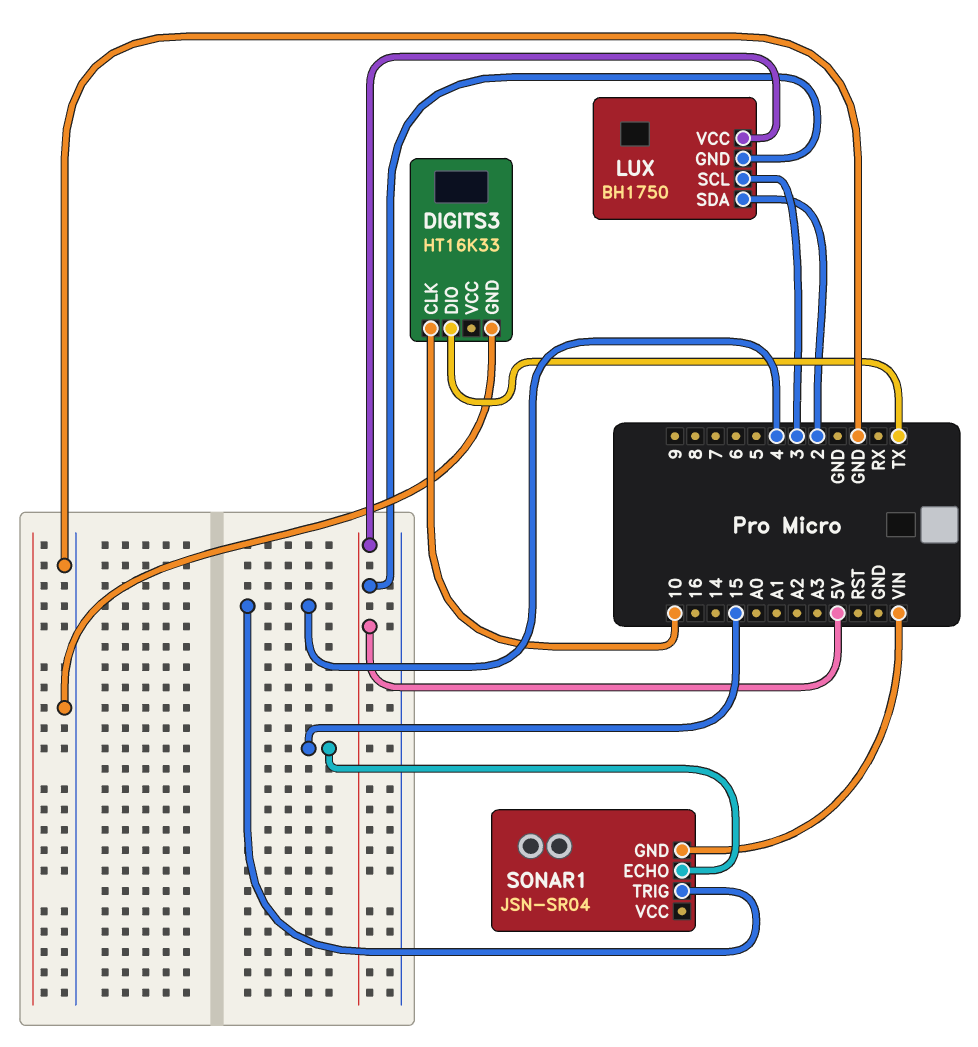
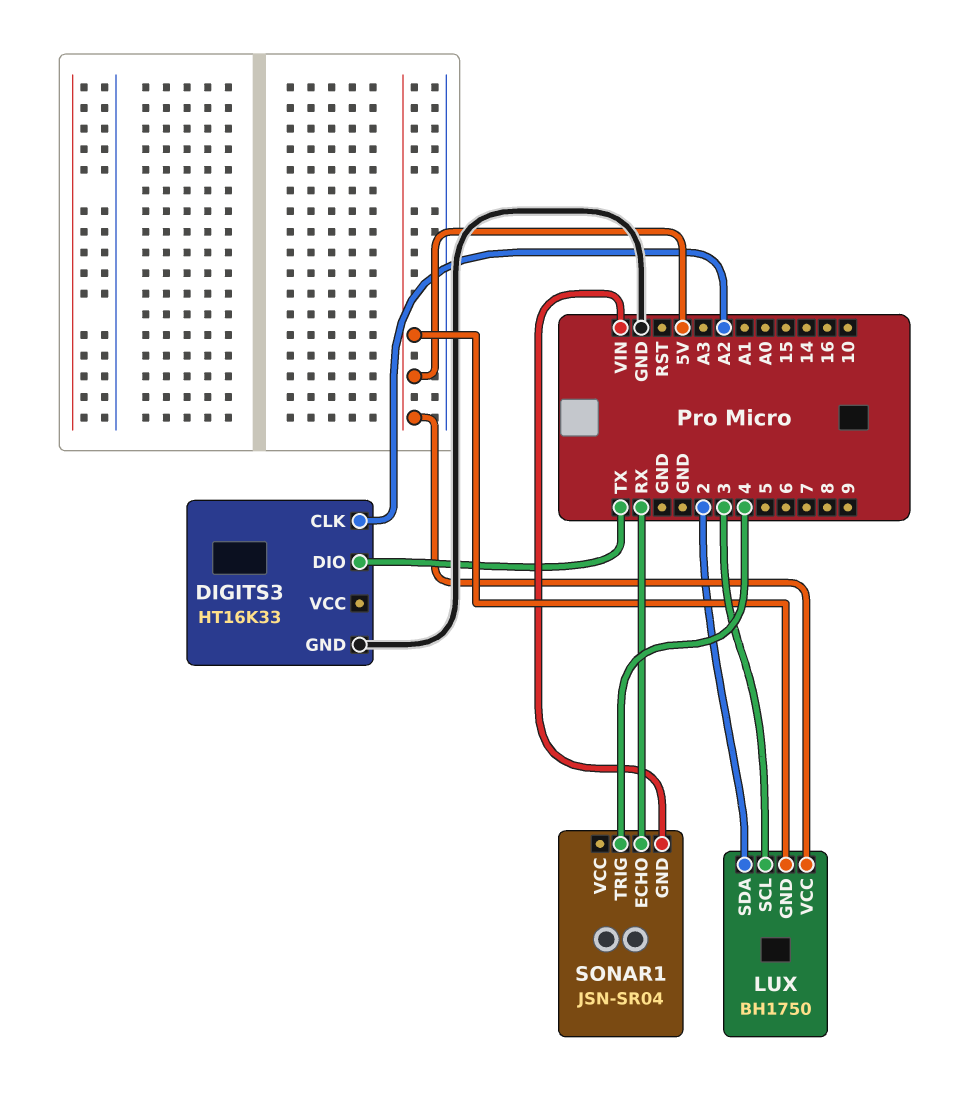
DIGITS3 pin CLK: 10 -> A2
SONAR1 pin ECHO: 15 -> RX

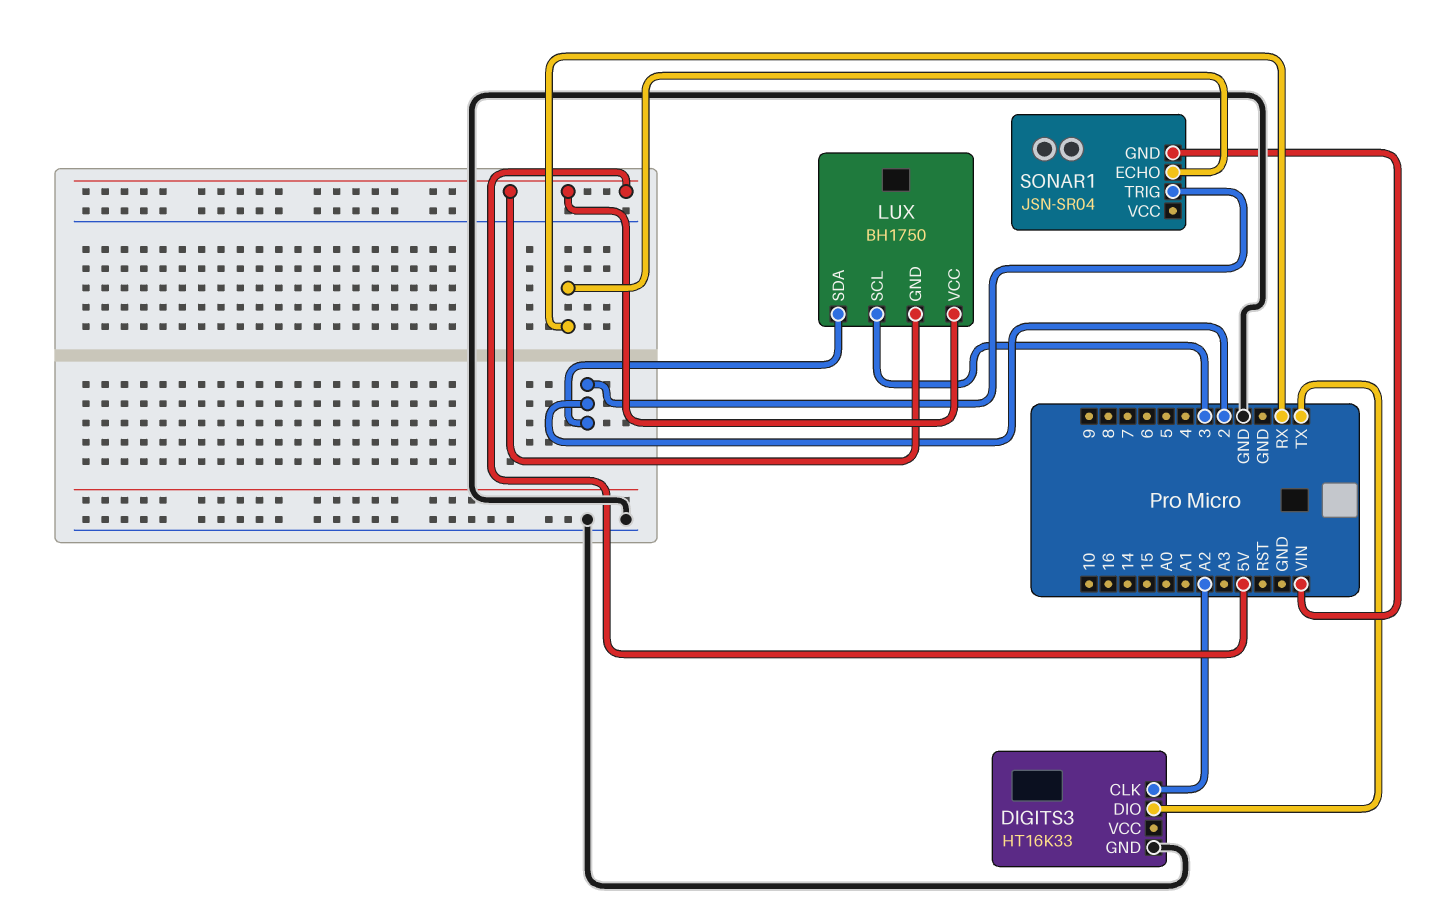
SONAR1 pin TRIG: 4 -> 2

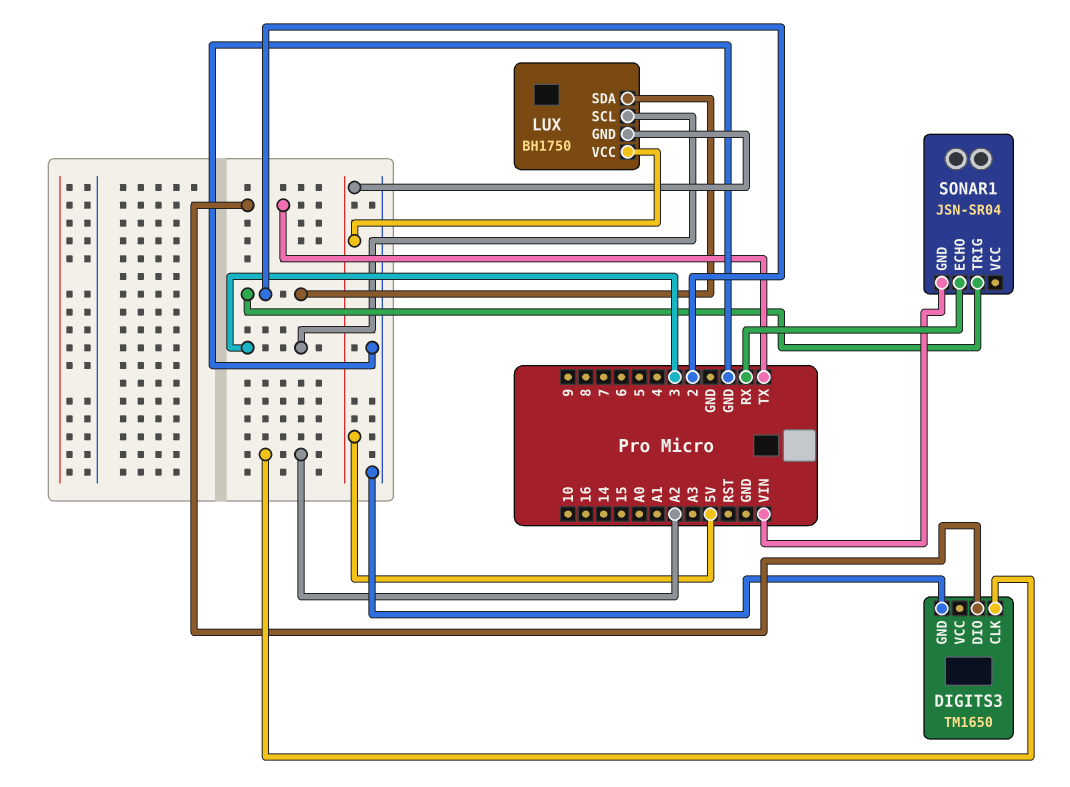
DIGITS3: HT16K33 -> TM1650

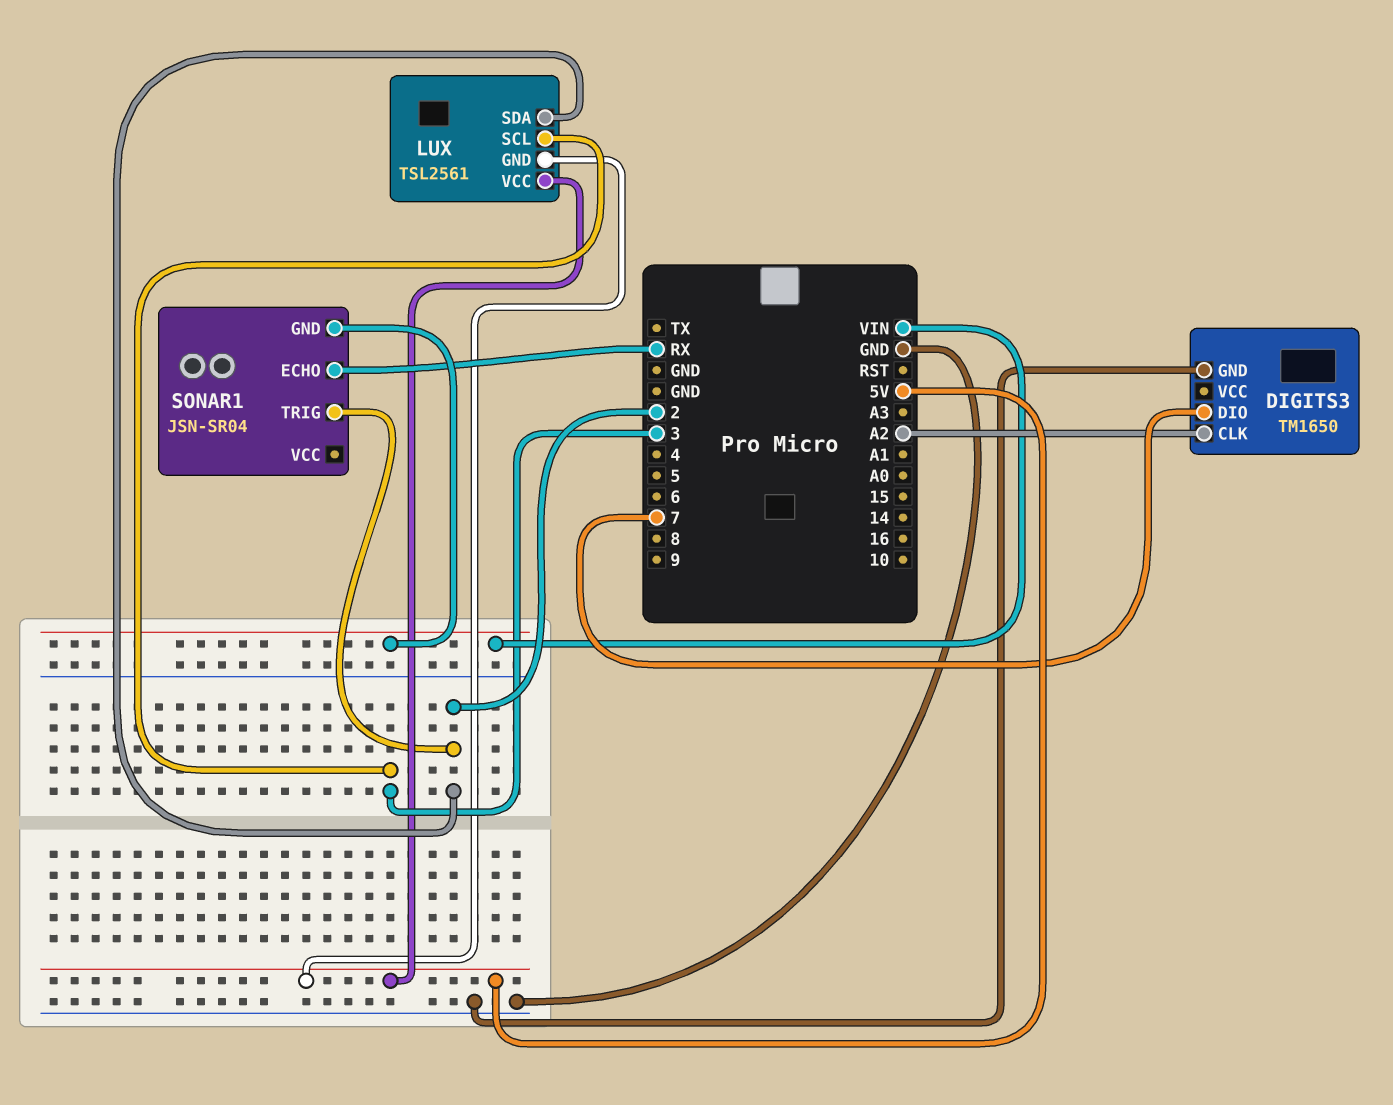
DIGITS3 pin DIO: TX -> 7
LUX: BH1750 -> TSL2561

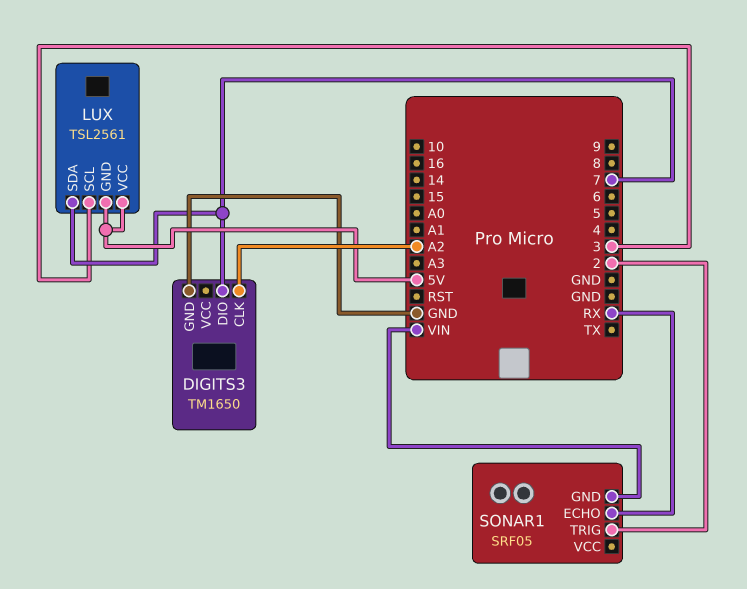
LUX pin SDA: 2 -> 7
SONAR1: JSN-SR04 -> SRF05

